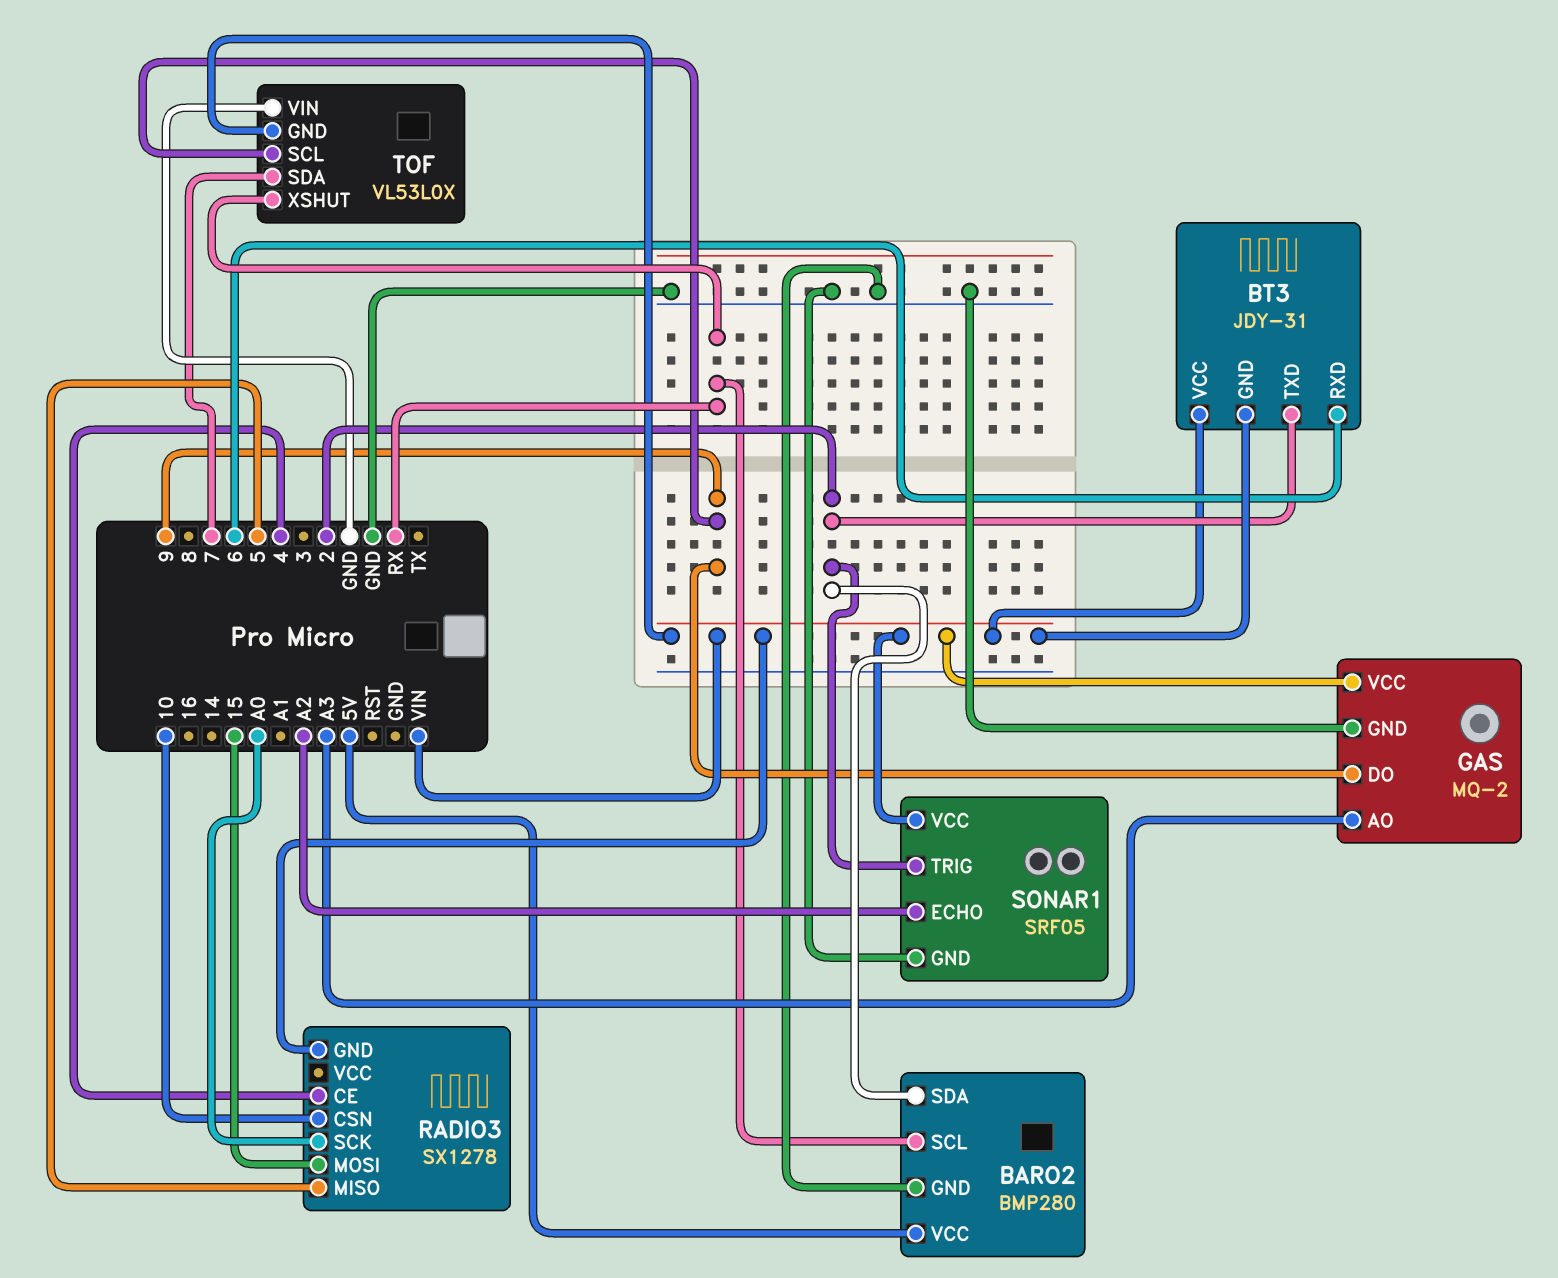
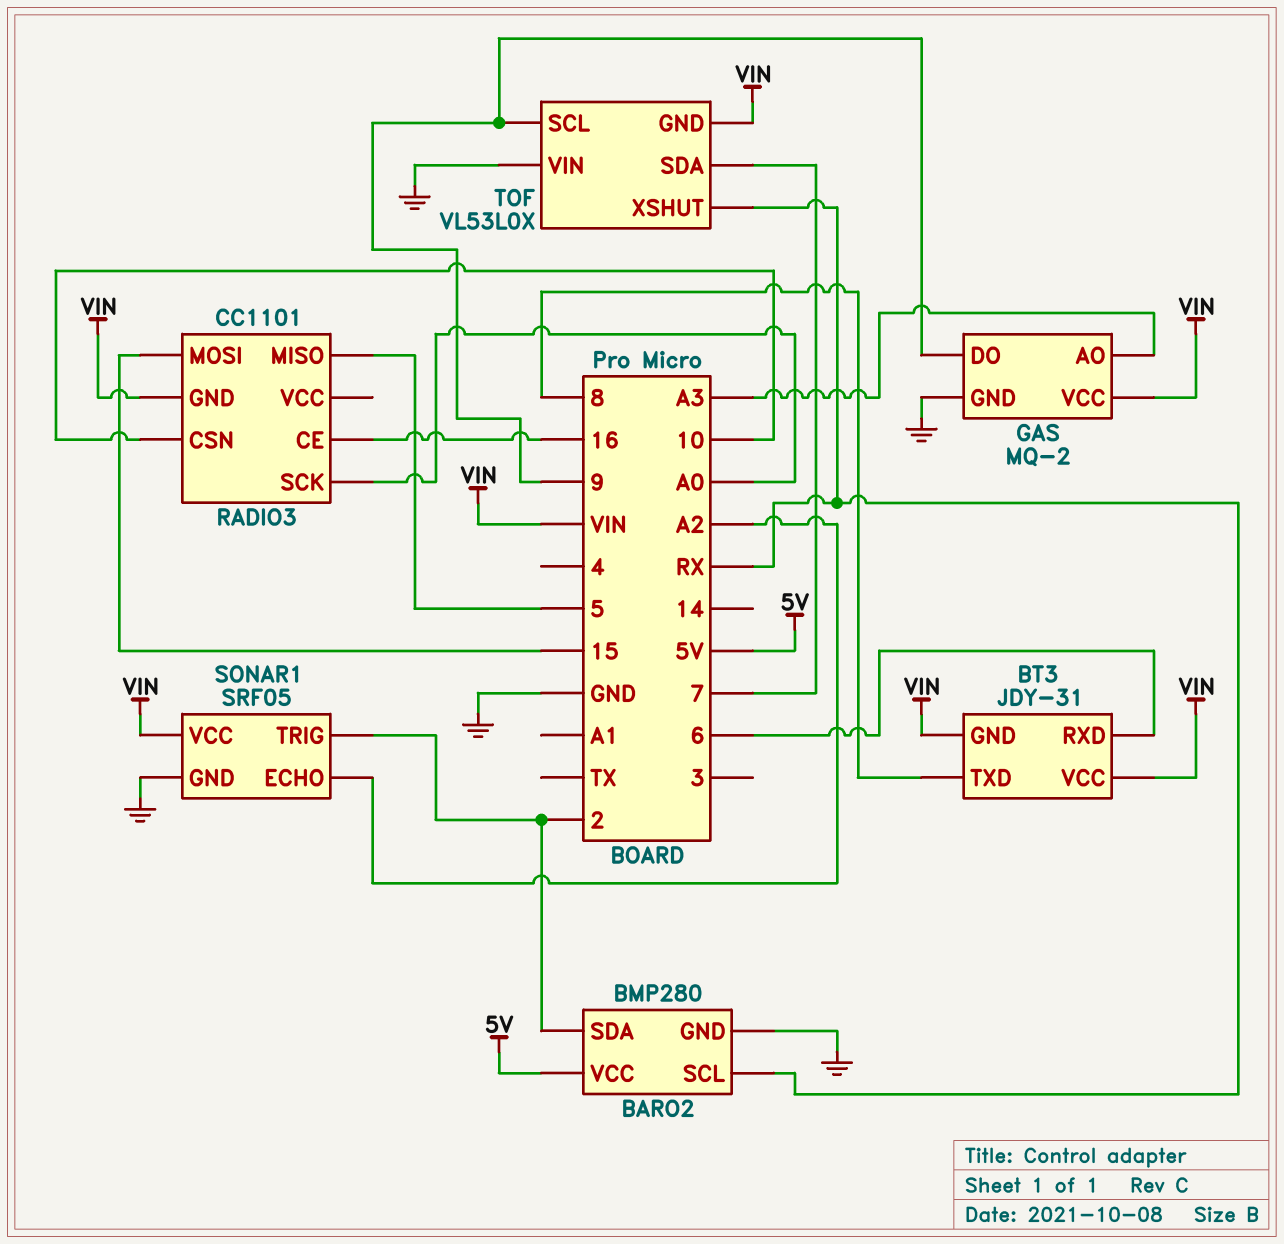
BT3 pin TXD: 2 -> 8
RADIO3: SX1278 -> CC1101
RADIO3 pin CE: 4 -> 16

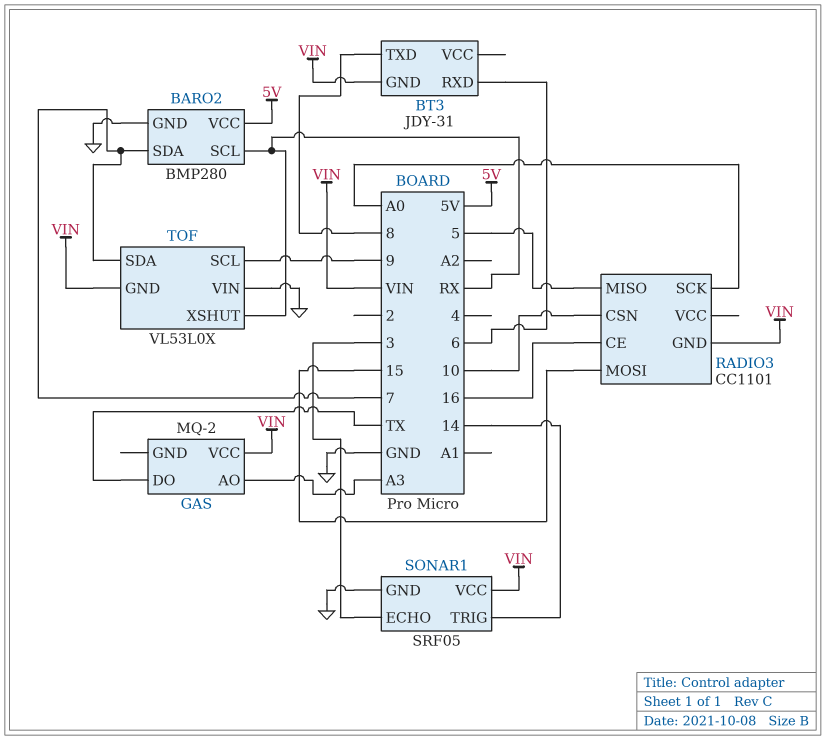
BARO2 pin SDA: 2 -> 7
BT3 pin VCC: VIN -> none
GAS pin DO: 9 -> TX
GAS pin GND: GND -> none
SONAR1 pin ECHO: A2 -> 3
SONAR1 pin TRIG: 2 -> 14

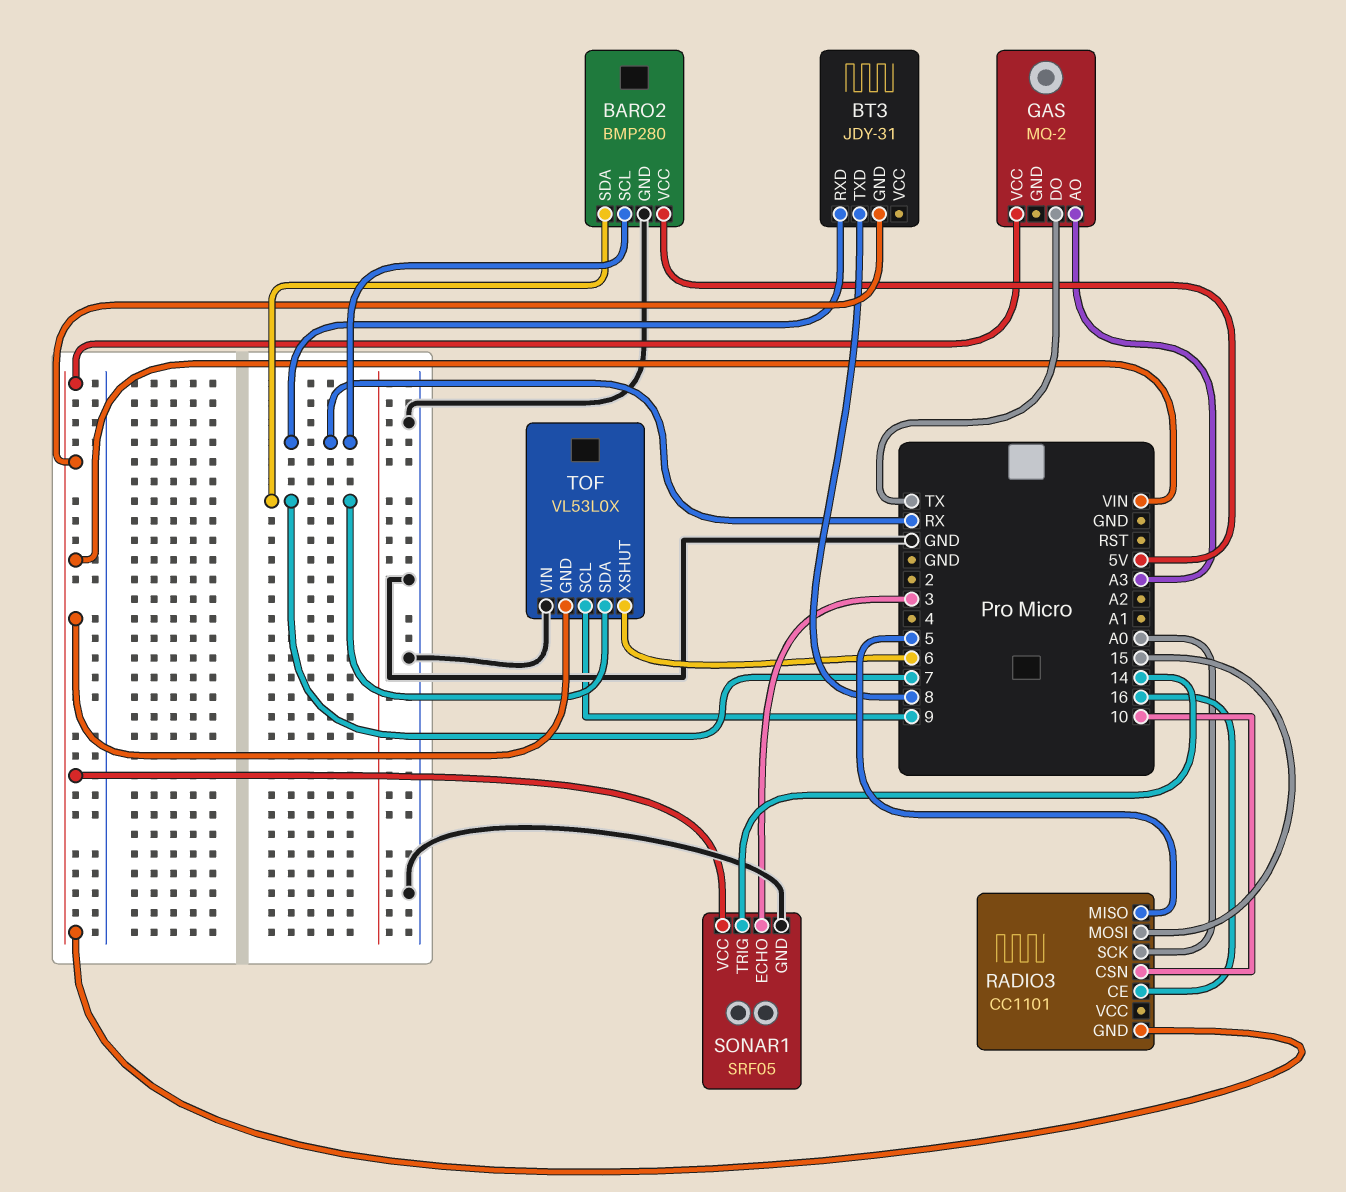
BT3 pin RXD: 6 -> RX
TOF pin XSHUT: RX -> 6

